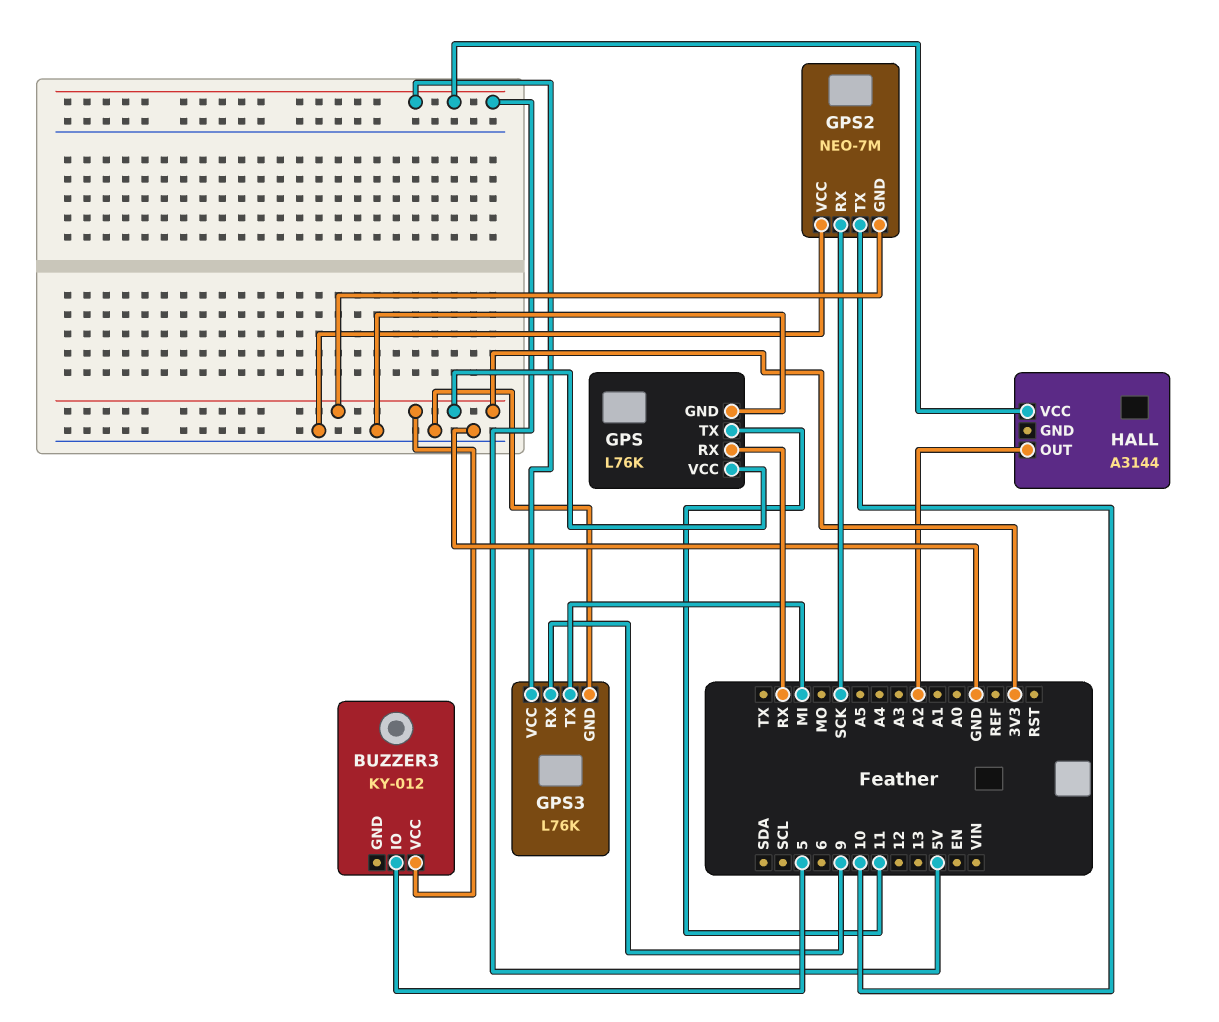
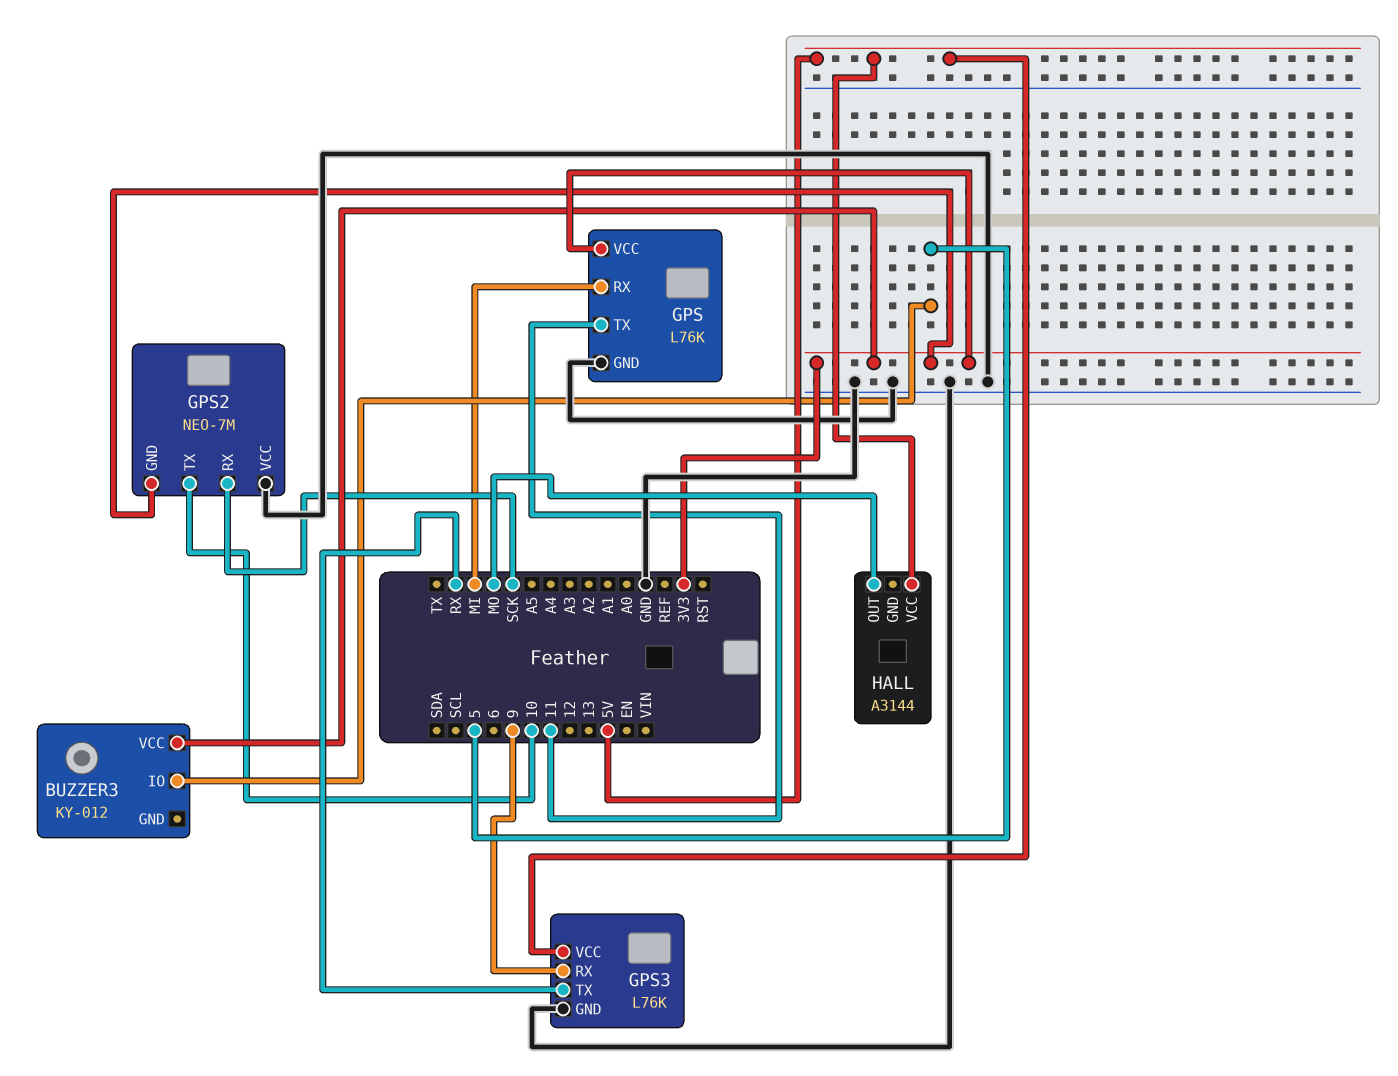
GPS pin RX: RX -> MI
GPS3 pin TX: MI -> RX
HALL pin OUT: A2 -> MO

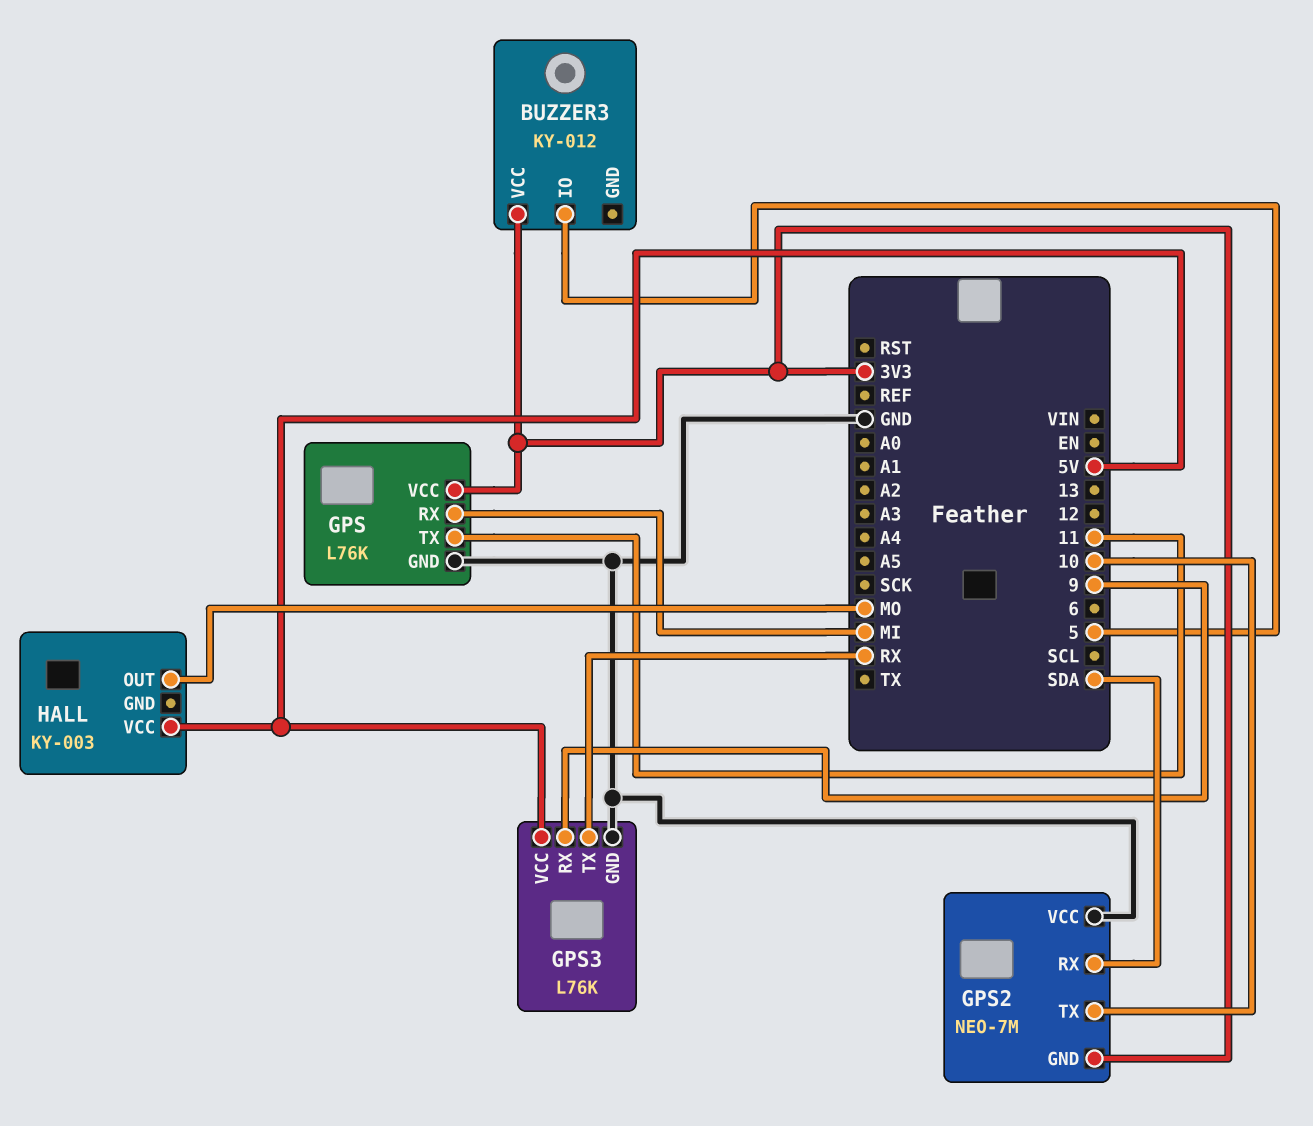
GPS2 pin RX: SCK -> SDA
HALL: A3144 -> KY-003

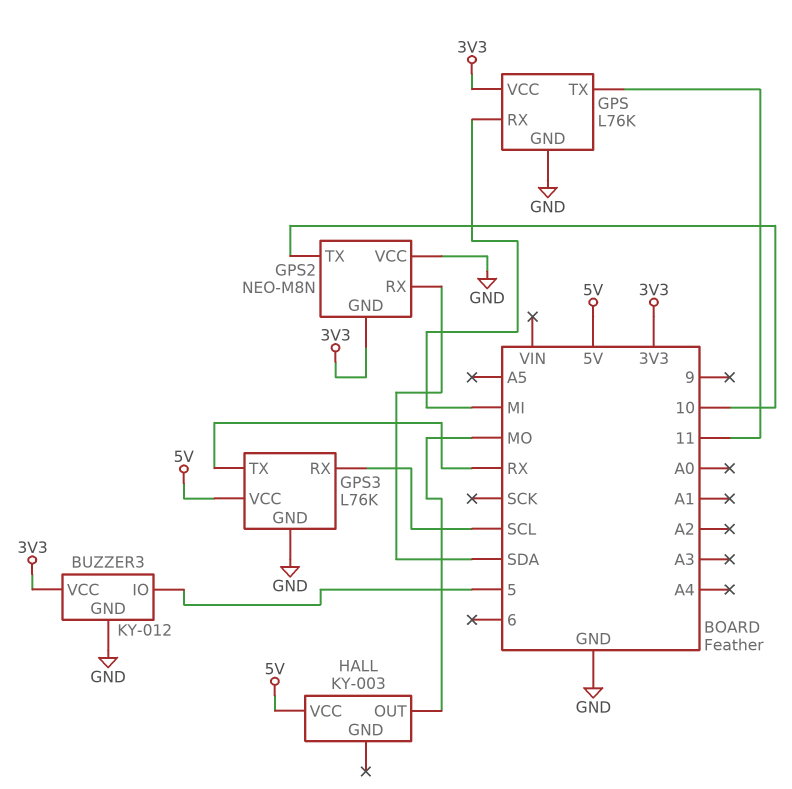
BUZZER3 pin GND: none -> GND
GPS2: NEO-7M -> NEO-M8N
GPS3 pin RX: 9 -> SCL

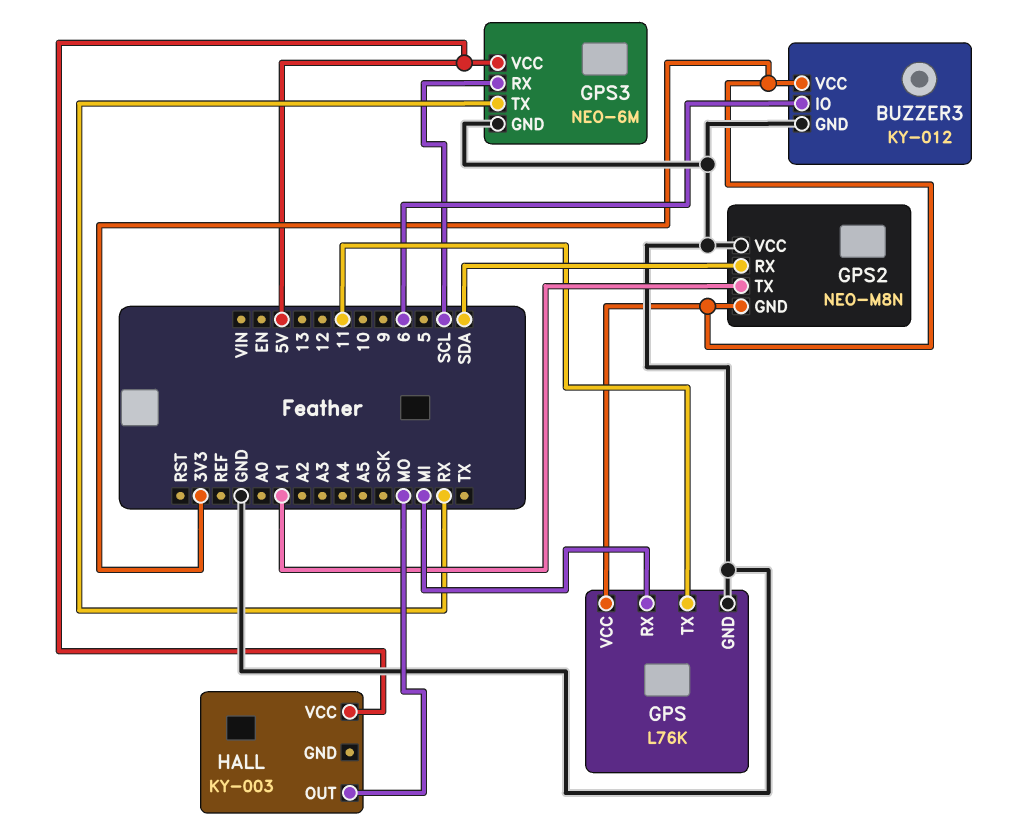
BUZZER3 pin IO: 5 -> 6
GPS2 pin TX: 10 -> A1
GPS3: L76K -> NEO-6M

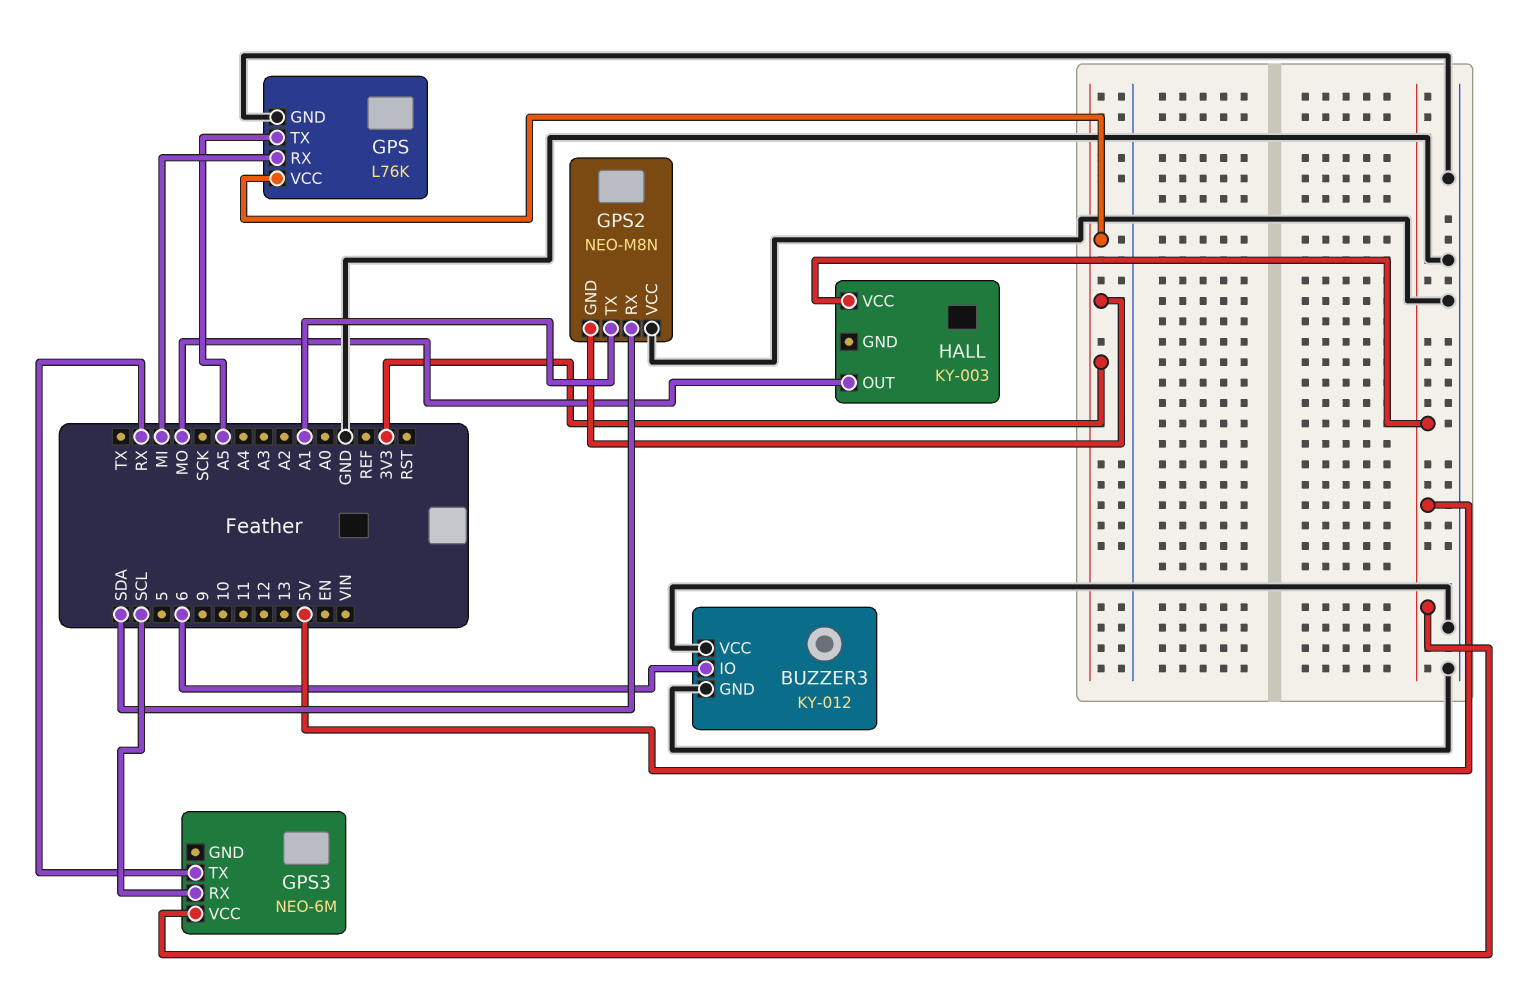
BUZZER3 pin VCC: 3V3 -> GND
GPS pin TX: 11 -> A5
GPS3 pin GND: GND -> none

